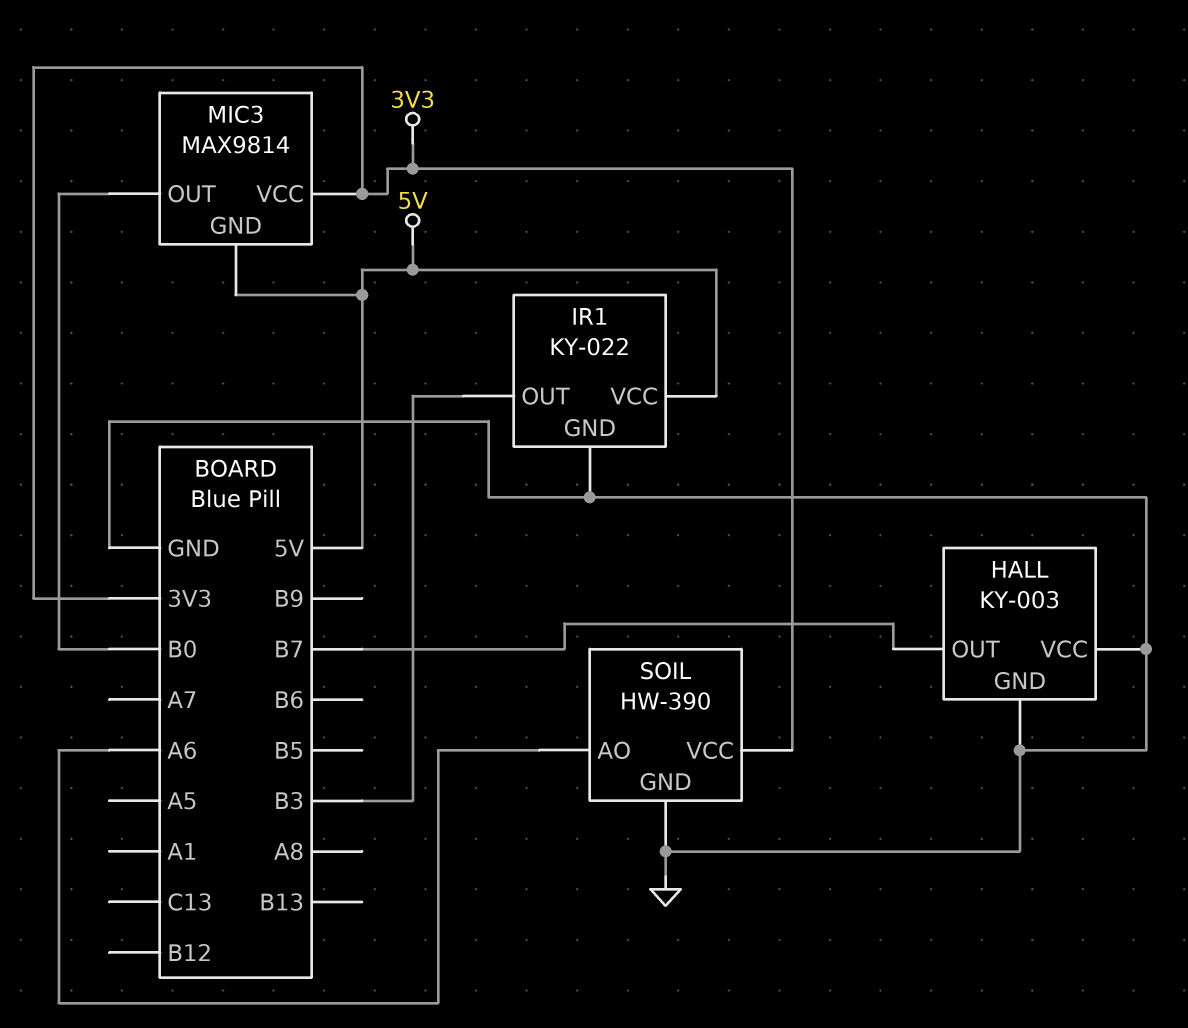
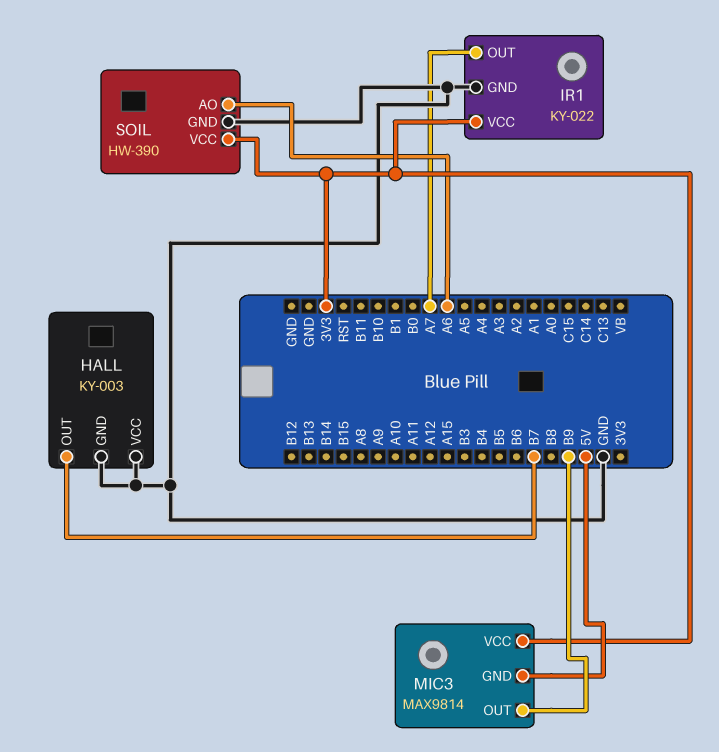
IR1 pin OUT: B3 -> A7
IR1 pin VCC: 5V -> 3V3
MIC3 pin OUT: B0 -> B9

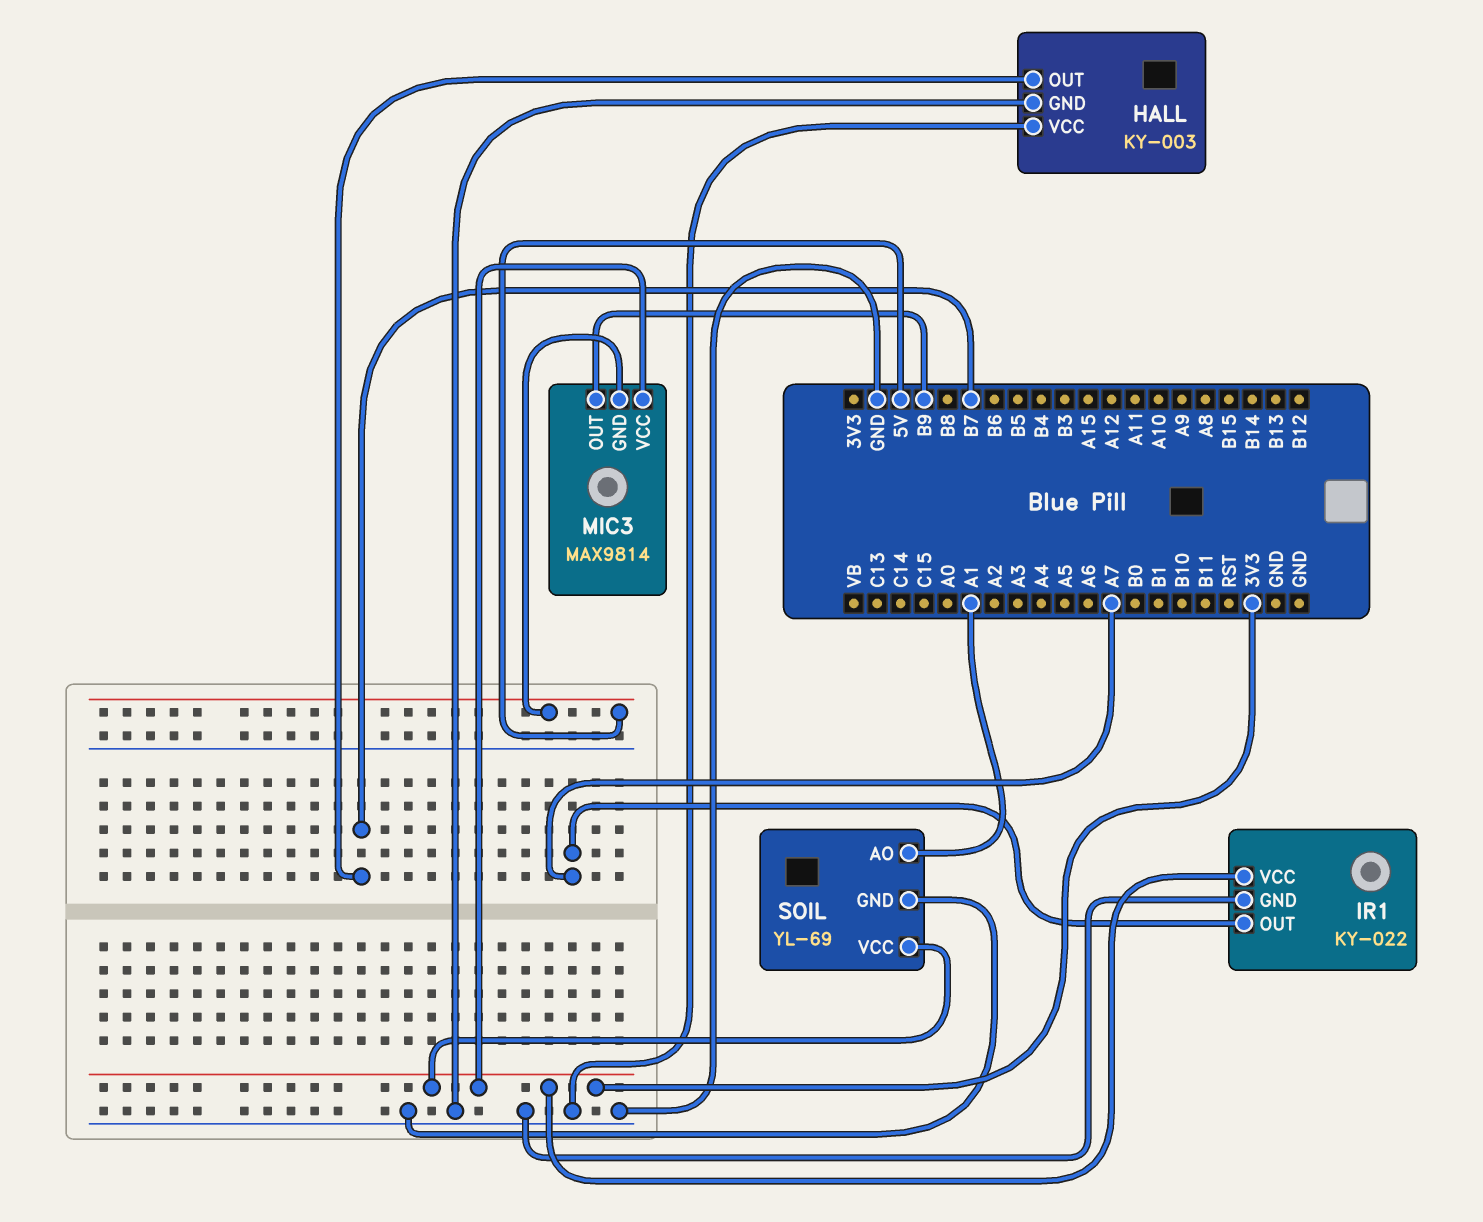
SOIL: HW-390 -> YL-69
SOIL pin AO: A6 -> A1

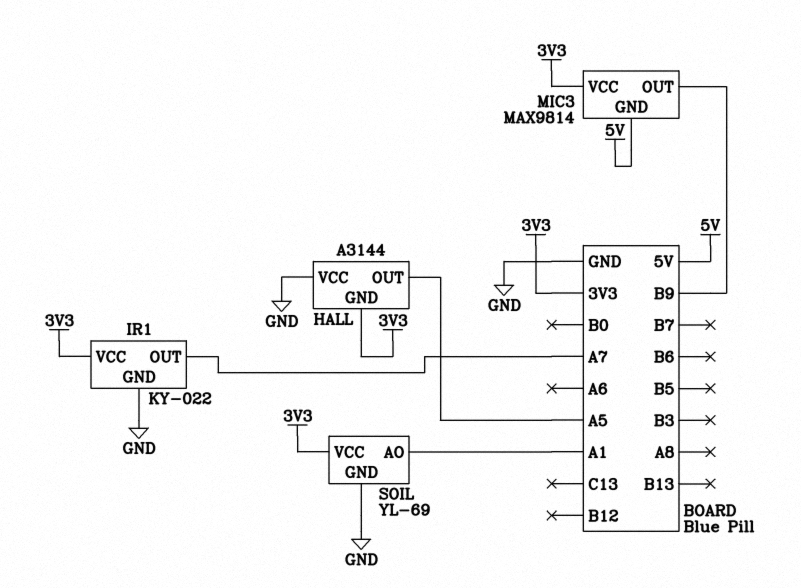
HALL: KY-003 -> A3144
HALL pin GND: GND -> 3V3
HALL pin OUT: B7 -> A5

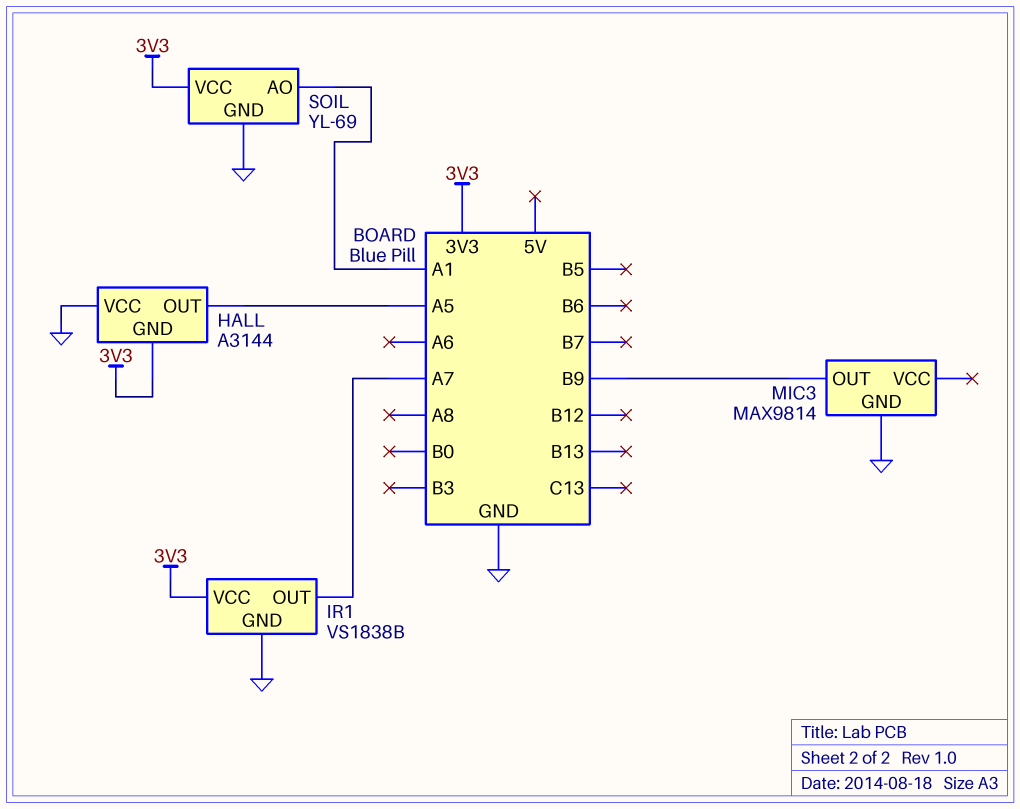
IR1: KY-022 -> VS1838B
MIC3 pin GND: 5V -> GND
MIC3 pin VCC: 3V3 -> none

